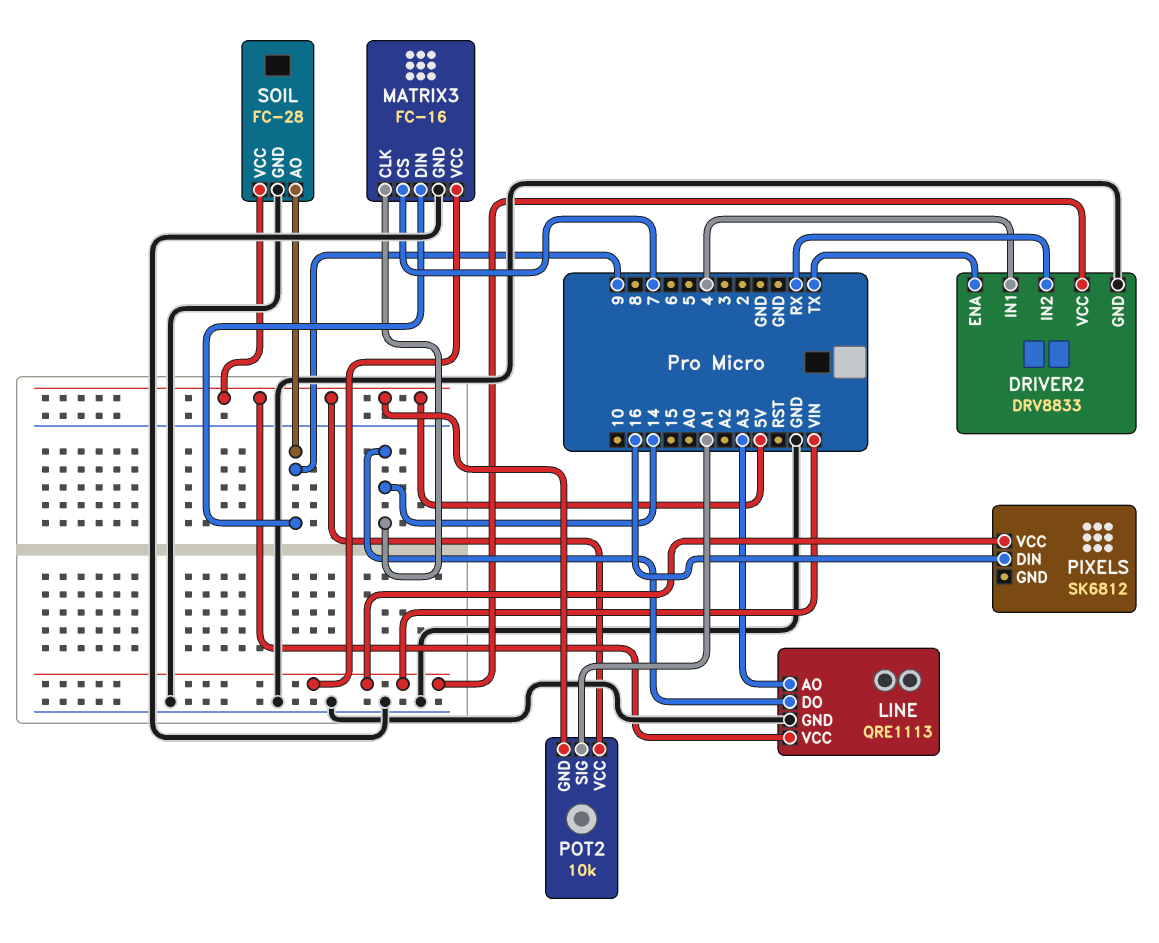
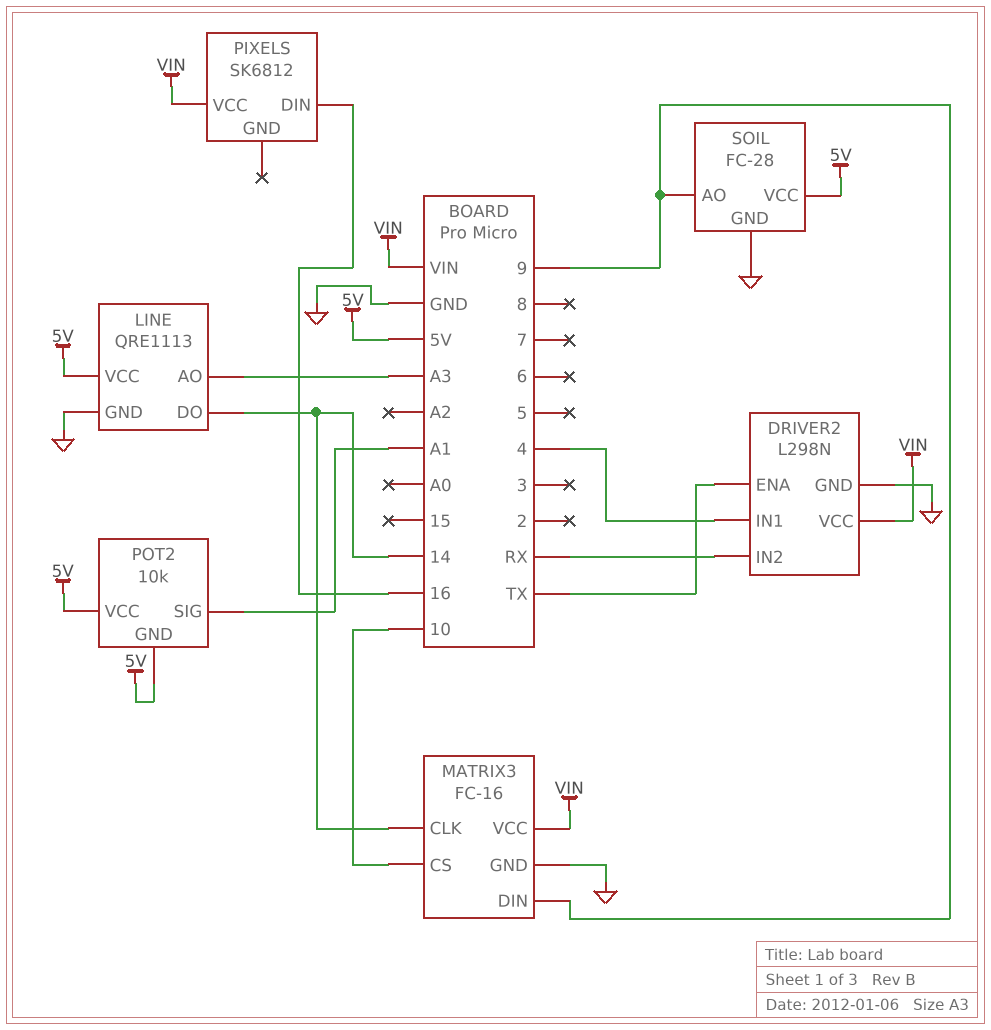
DRIVER2: DRV8833 -> L298N
MATRIX3 pin CS: 7 -> 10

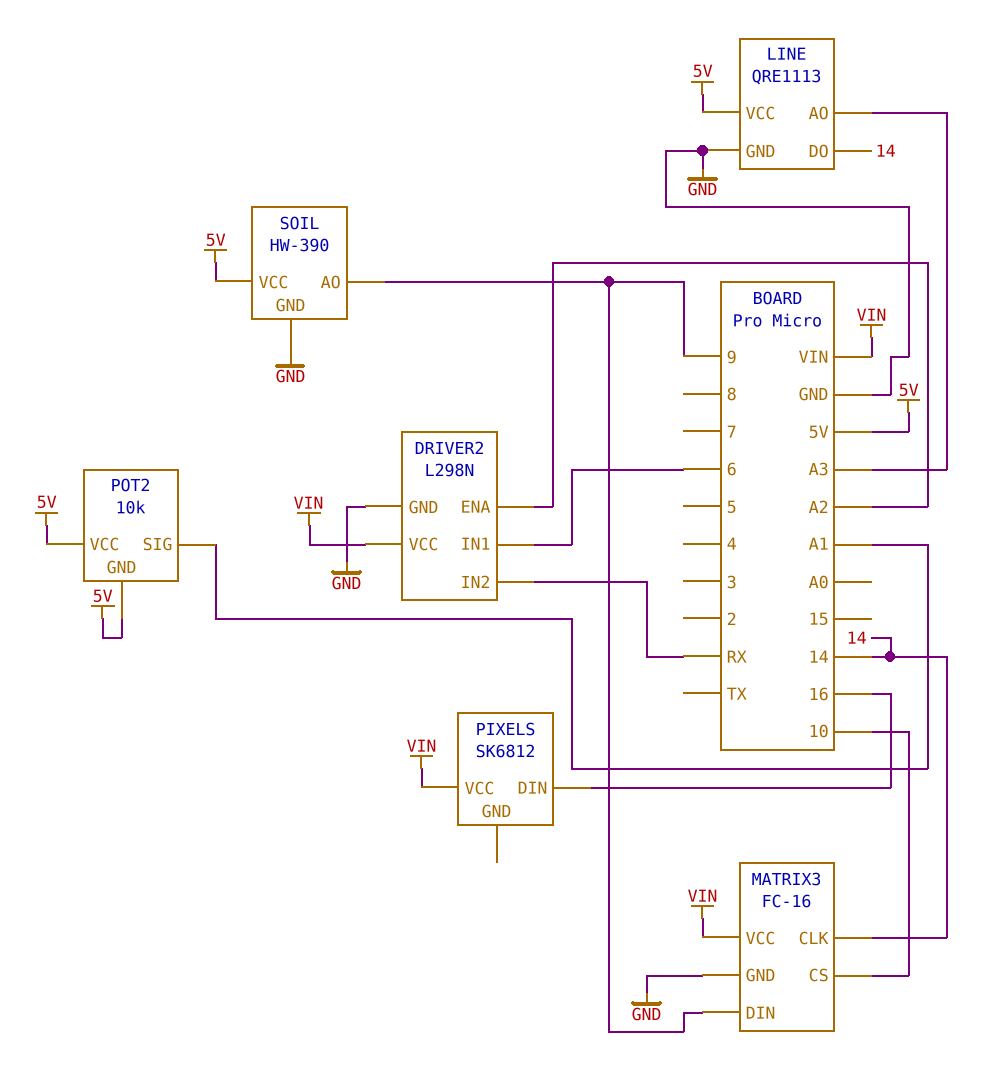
DRIVER2 pin ENA: TX -> A2
DRIVER2 pin IN1: 4 -> 6
SOIL: FC-28 -> HW-390

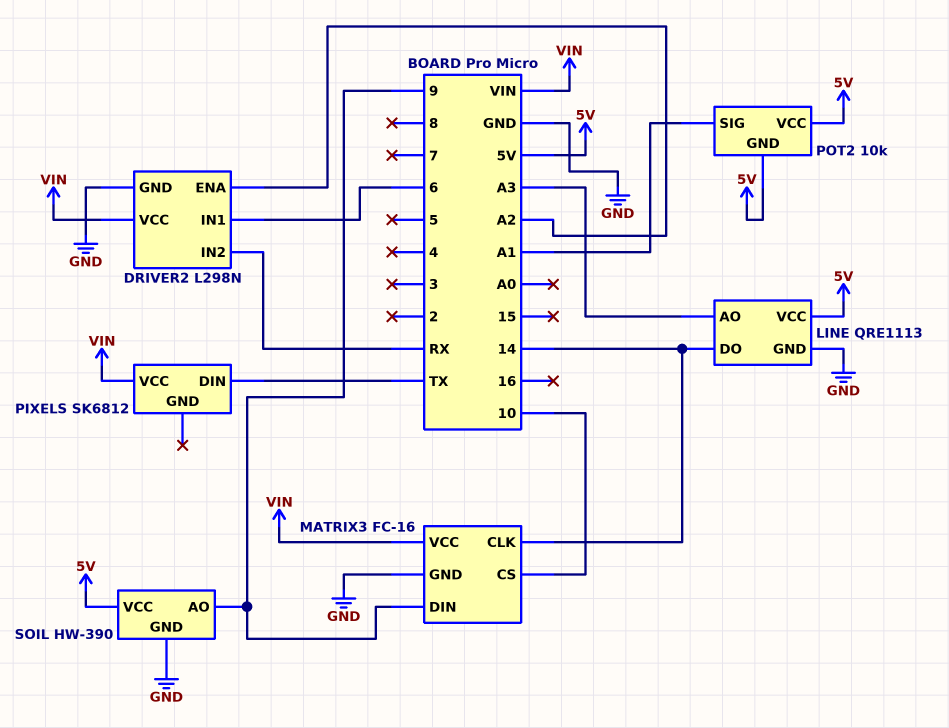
PIXELS pin DIN: 16 -> TX

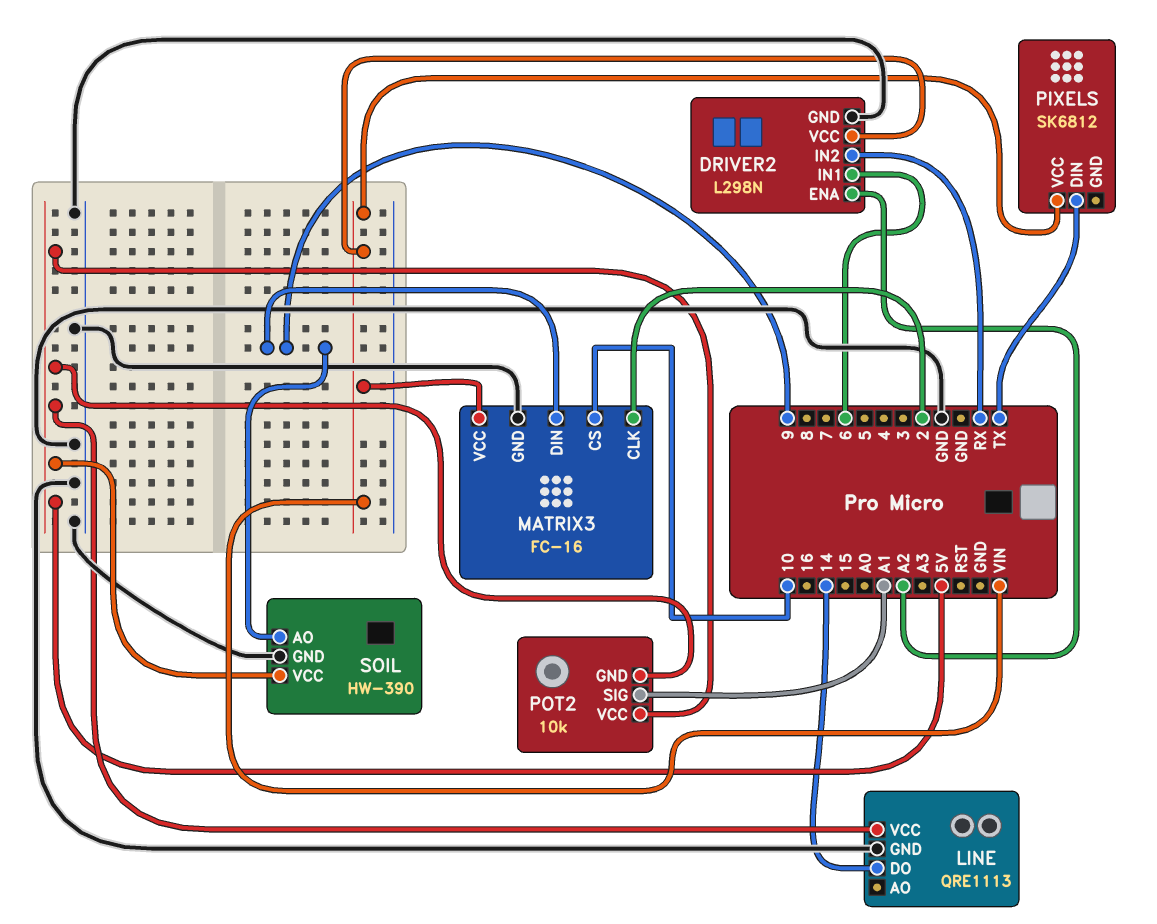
LINE pin AO: A3 -> none
MATRIX3 pin CLK: 14 -> 2

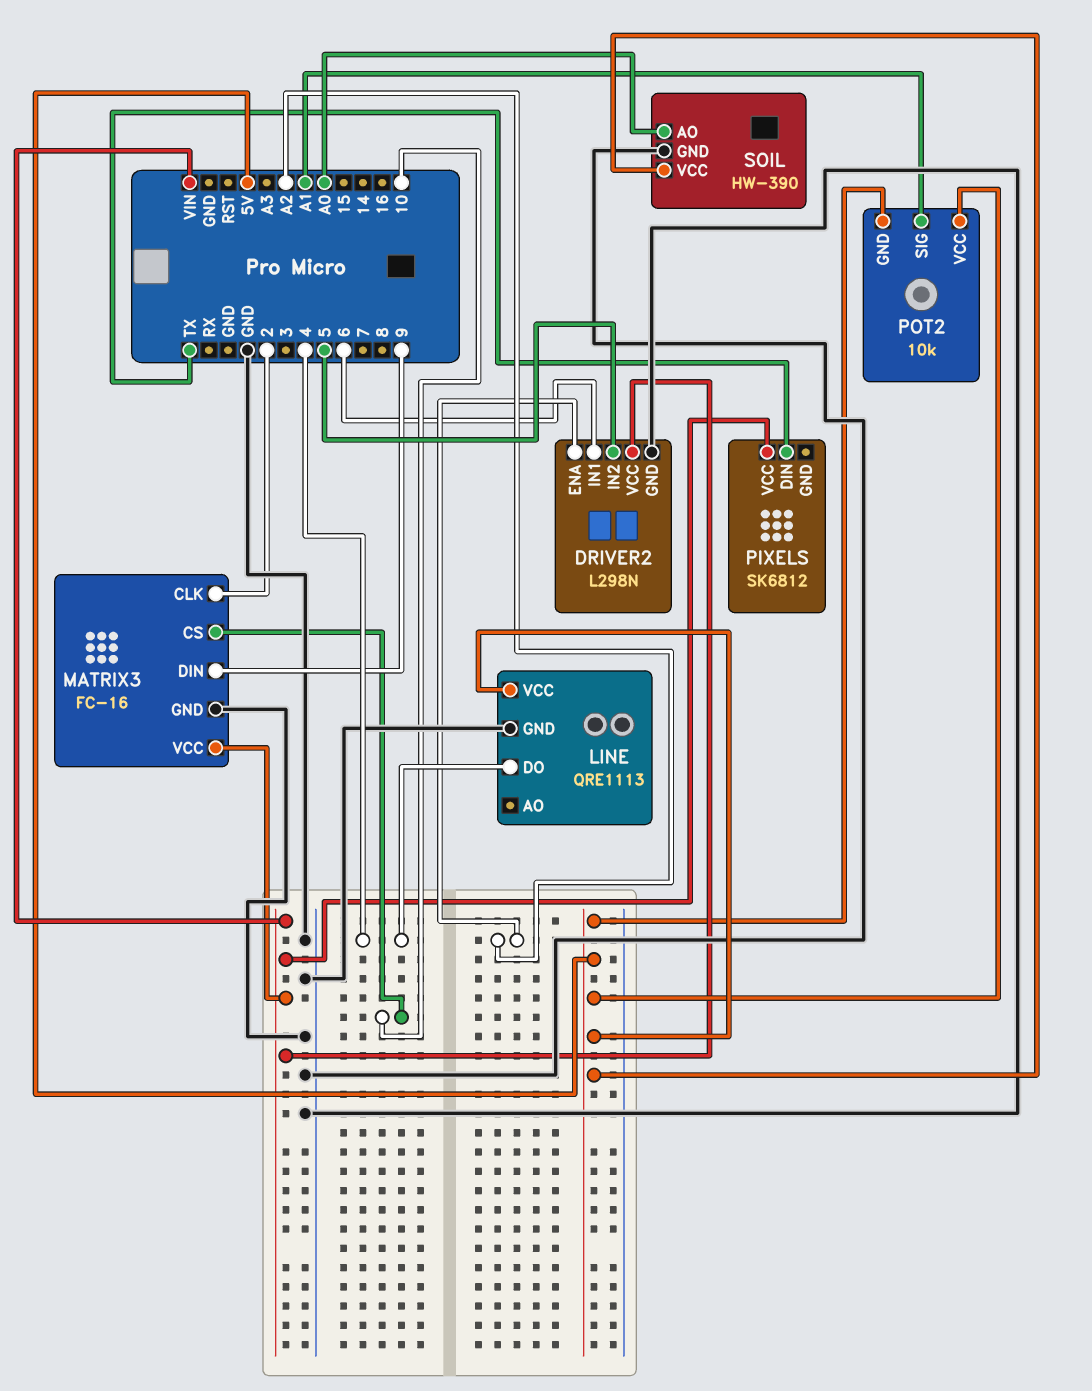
DRIVER2 pin IN2: RX -> 5
LINE pin DO: 14 -> 4
SOIL pin AO: 9 -> A0

